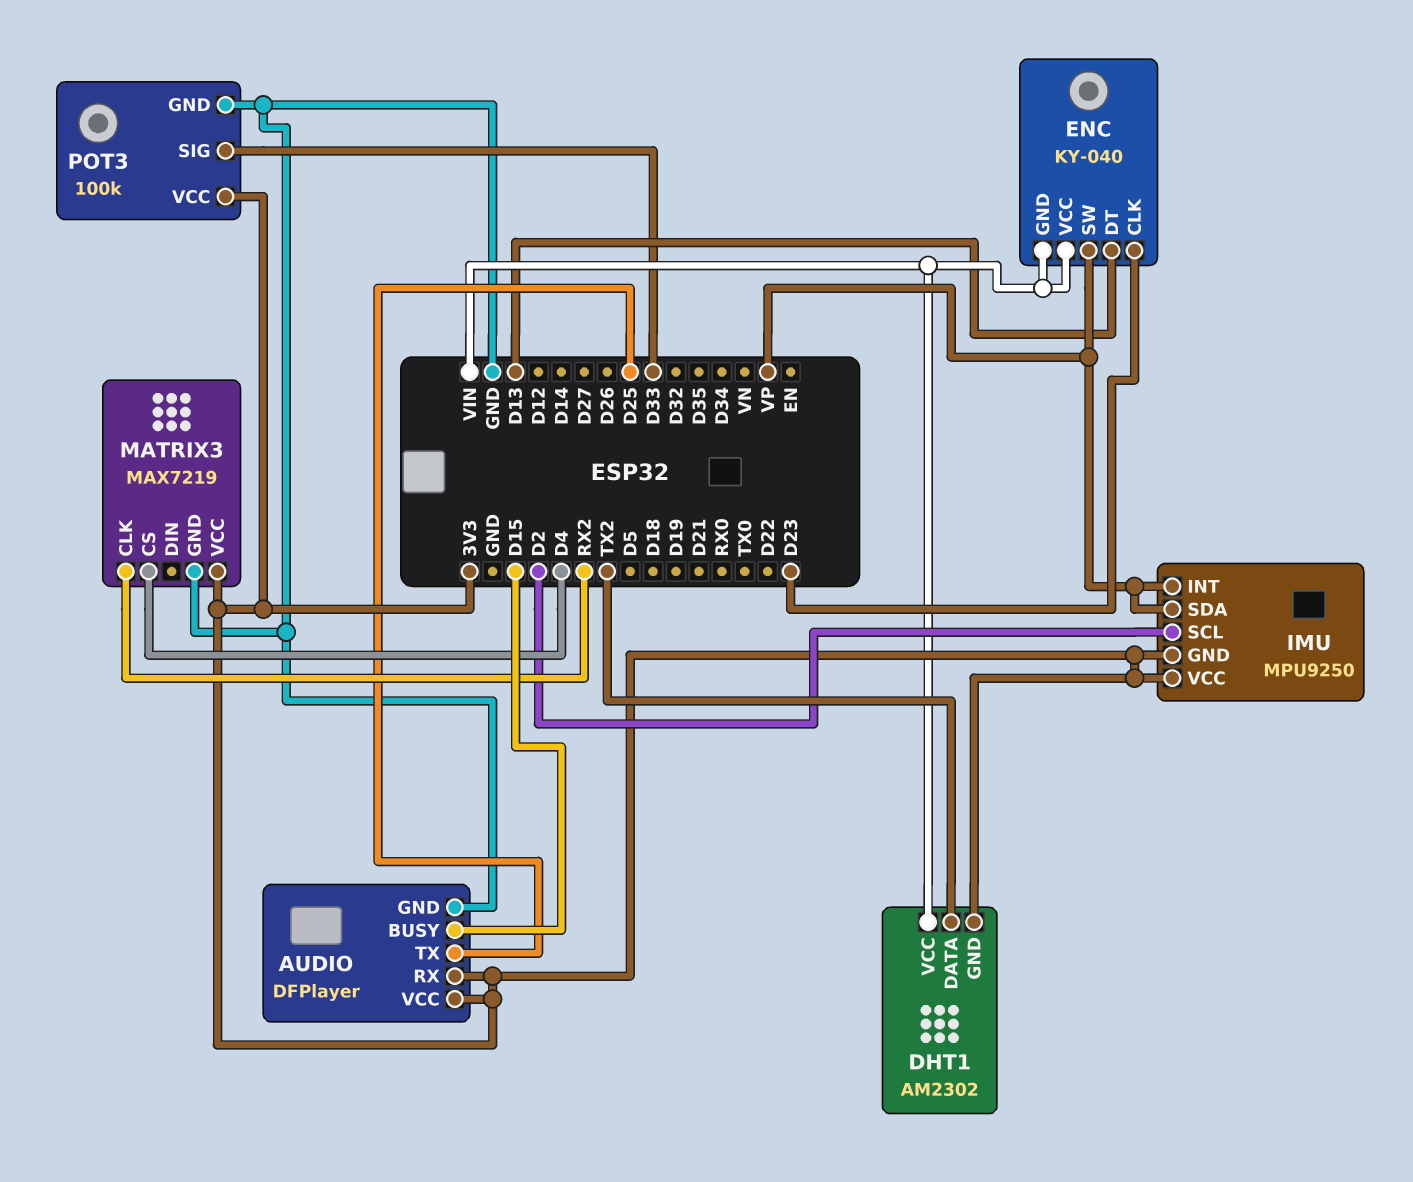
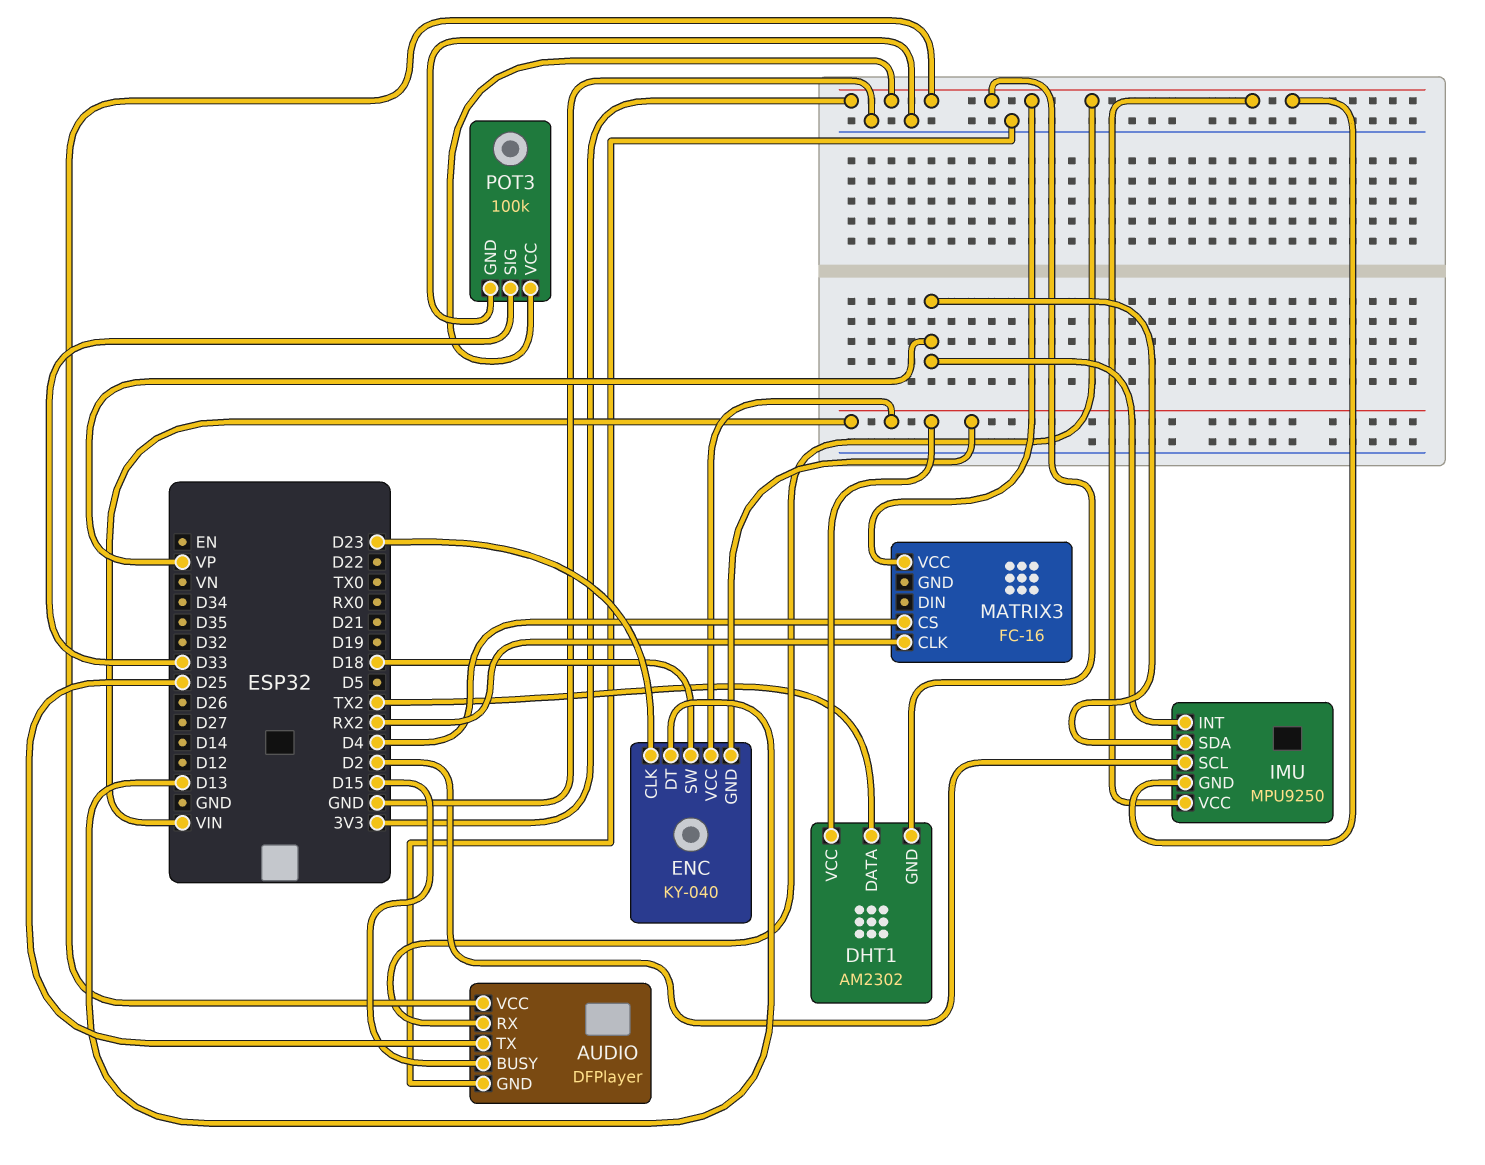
ENC pin SW: VP -> D18
MATRIX3: MAX7219 -> FC-16
MATRIX3 pin GND: GND -> none

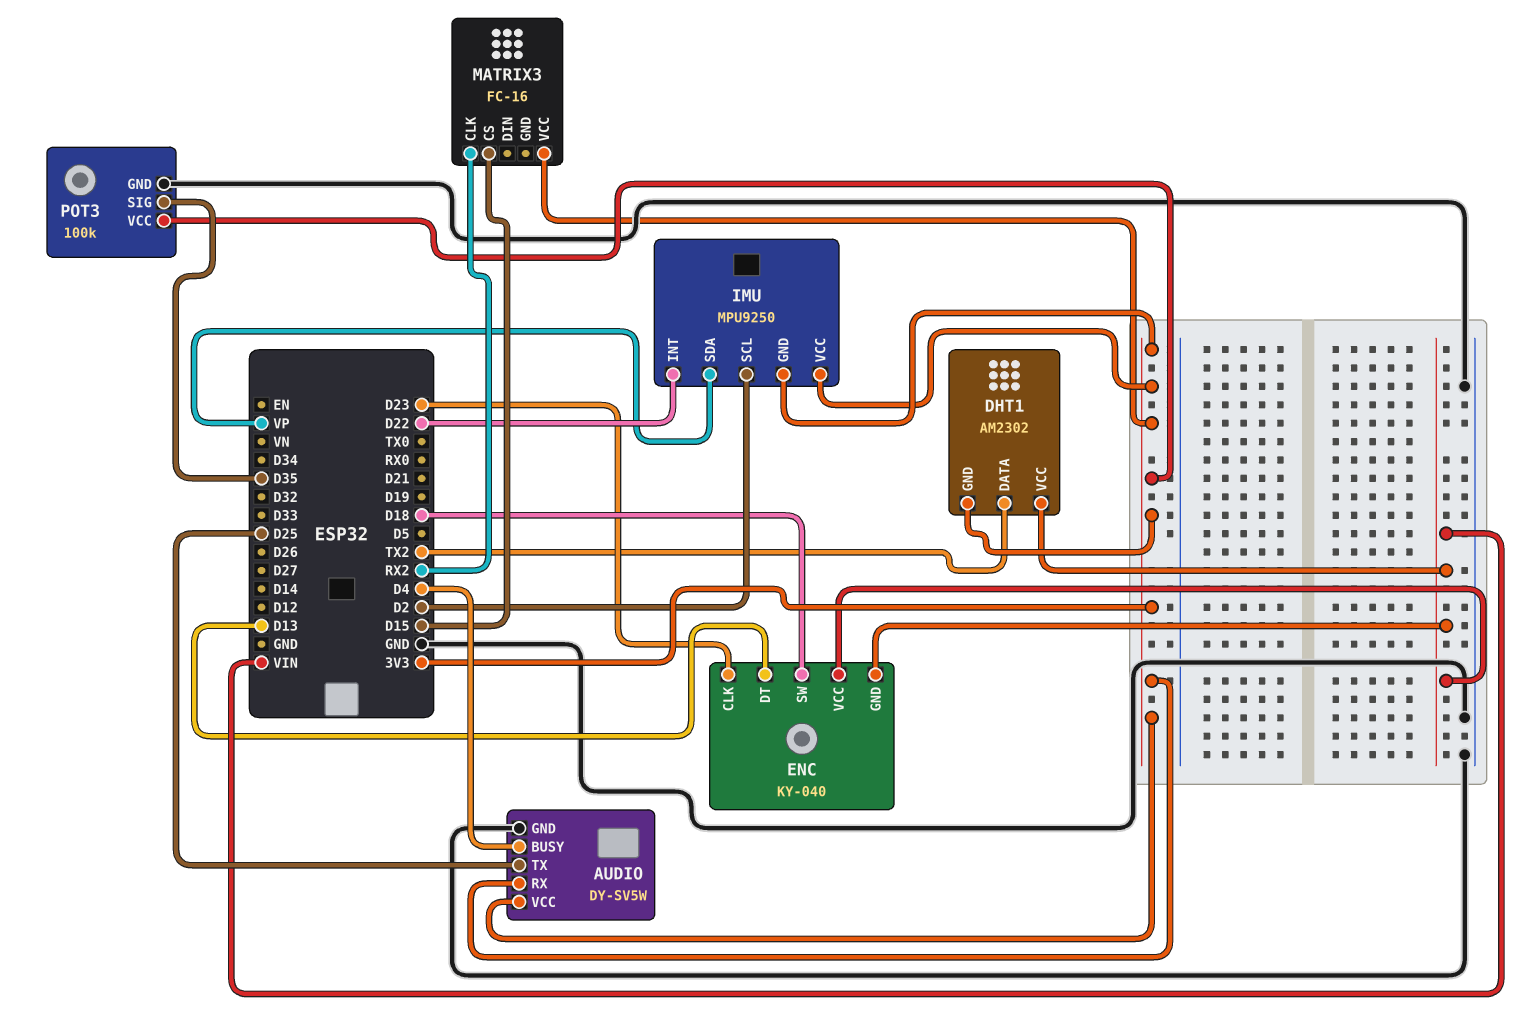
AUDIO: DFPlayer -> DY-SV5W
AUDIO pin BUSY: D15 -> D4
IMU pin INT: VP -> D22
MATRIX3 pin CS: D4 -> D15
POT3 pin SIG: D33 -> D35

